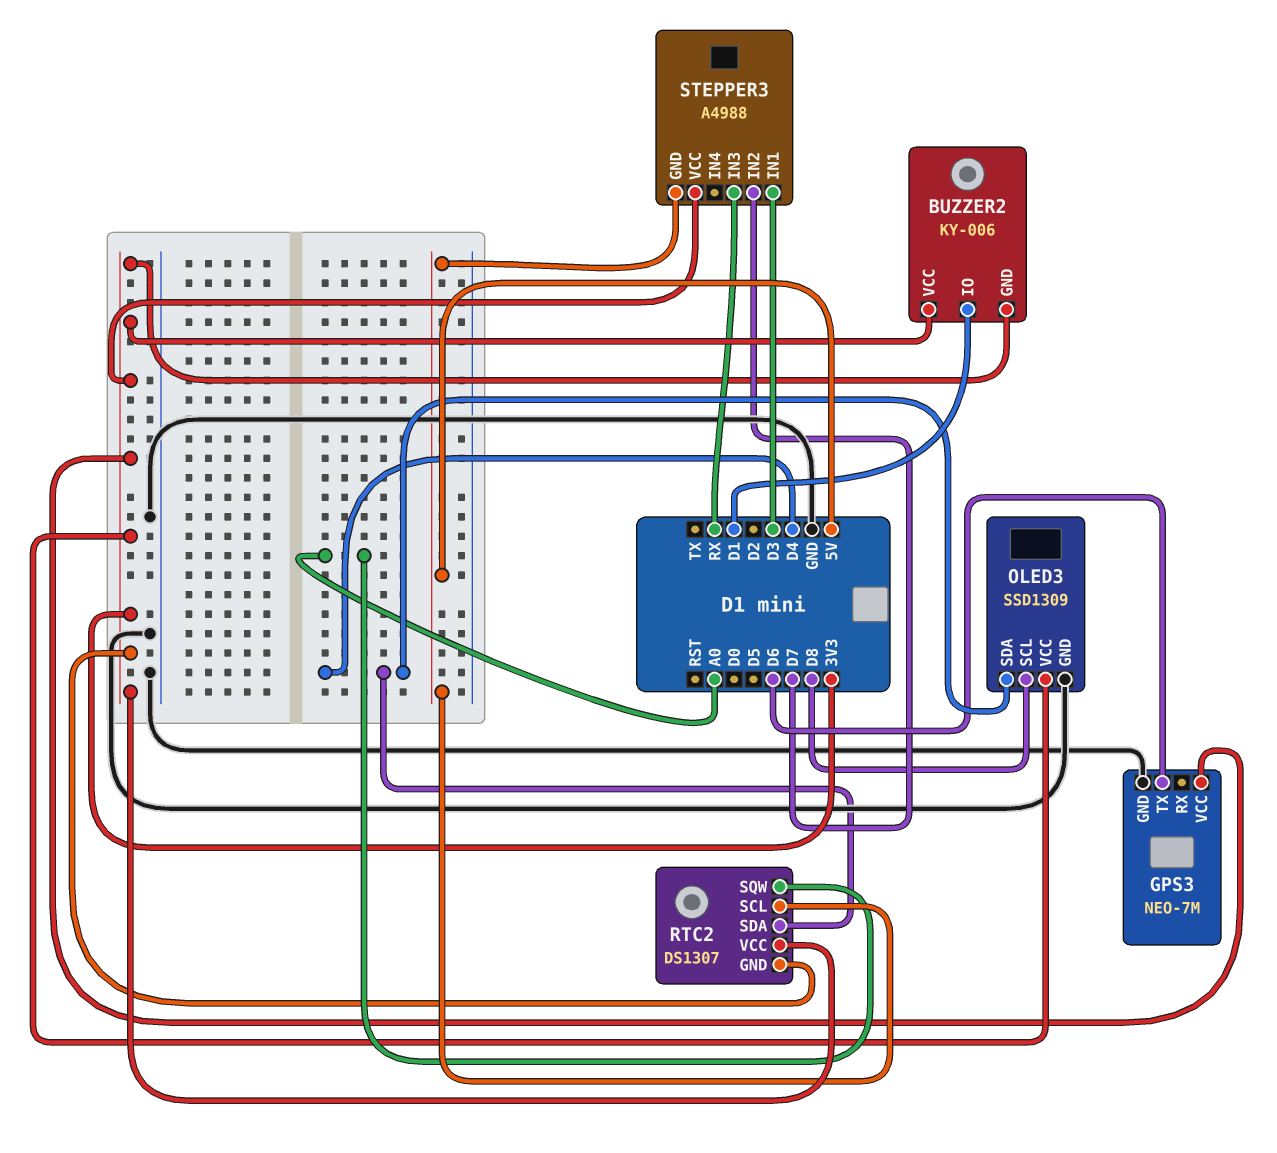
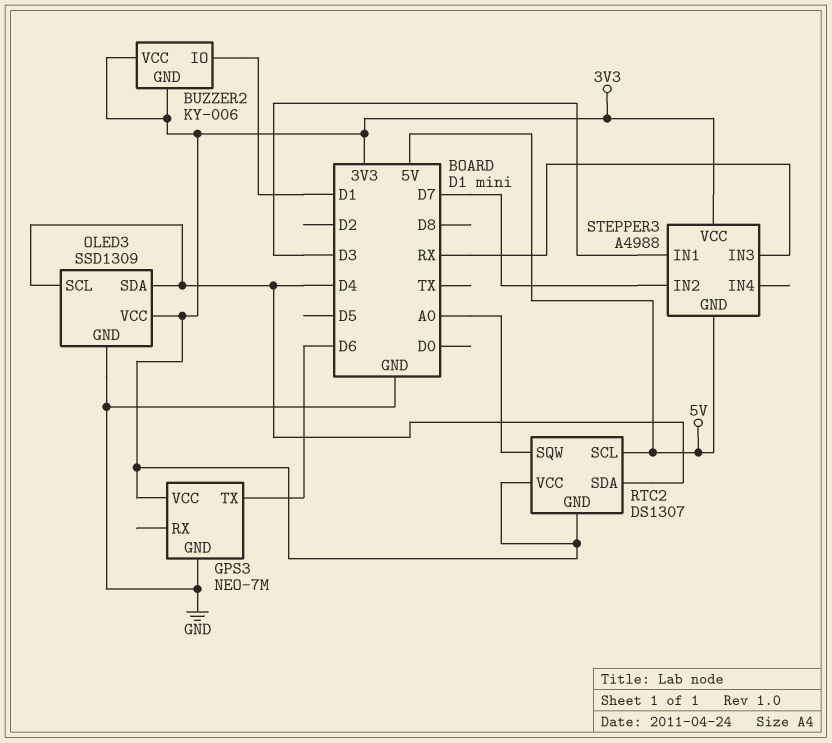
OLED3 pin SCL: D8 -> D4

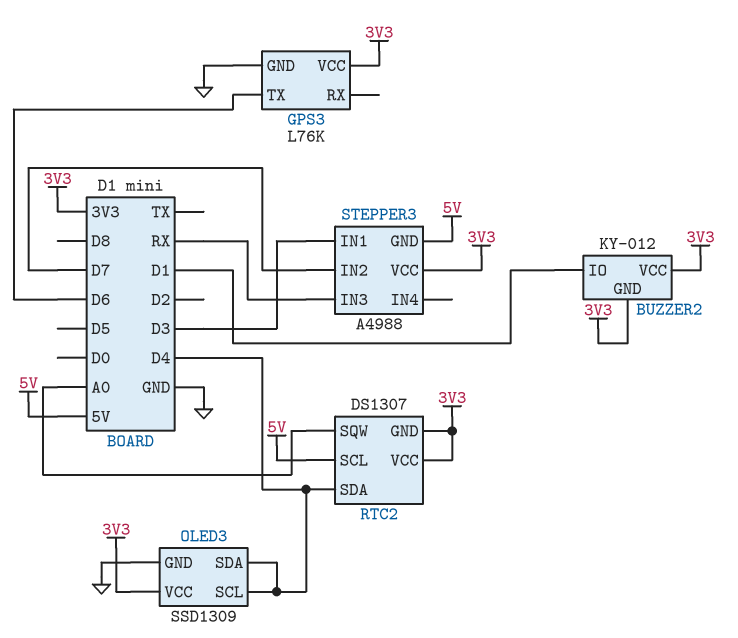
BUZZER2: KY-006 -> KY-012
GPS3: NEO-7M -> L76K

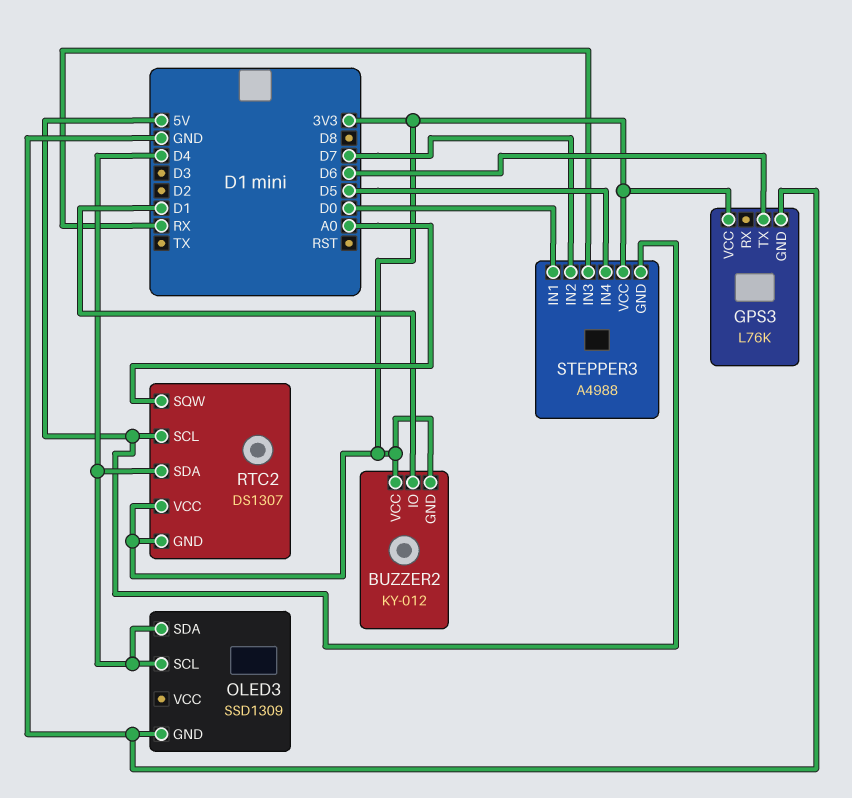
OLED3 pin VCC: 3V3 -> none
STEPPER3 pin IN1: D3 -> D0
STEPPER3 pin IN4: none -> D5

